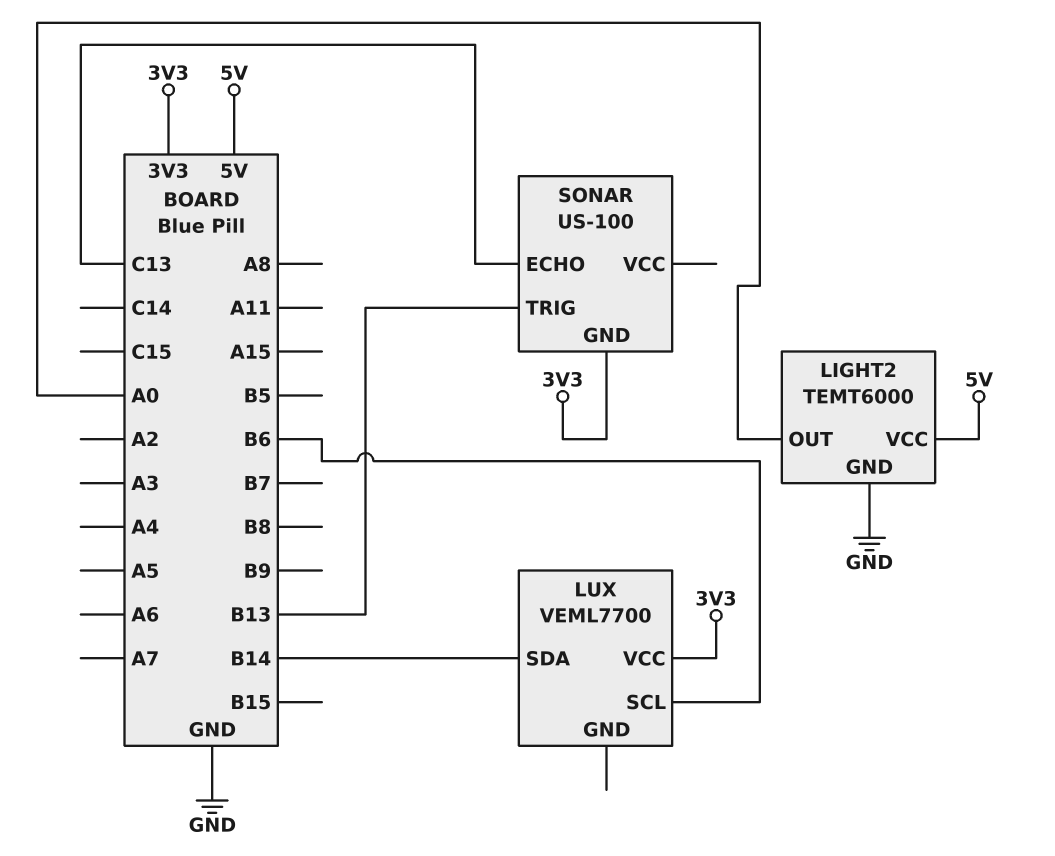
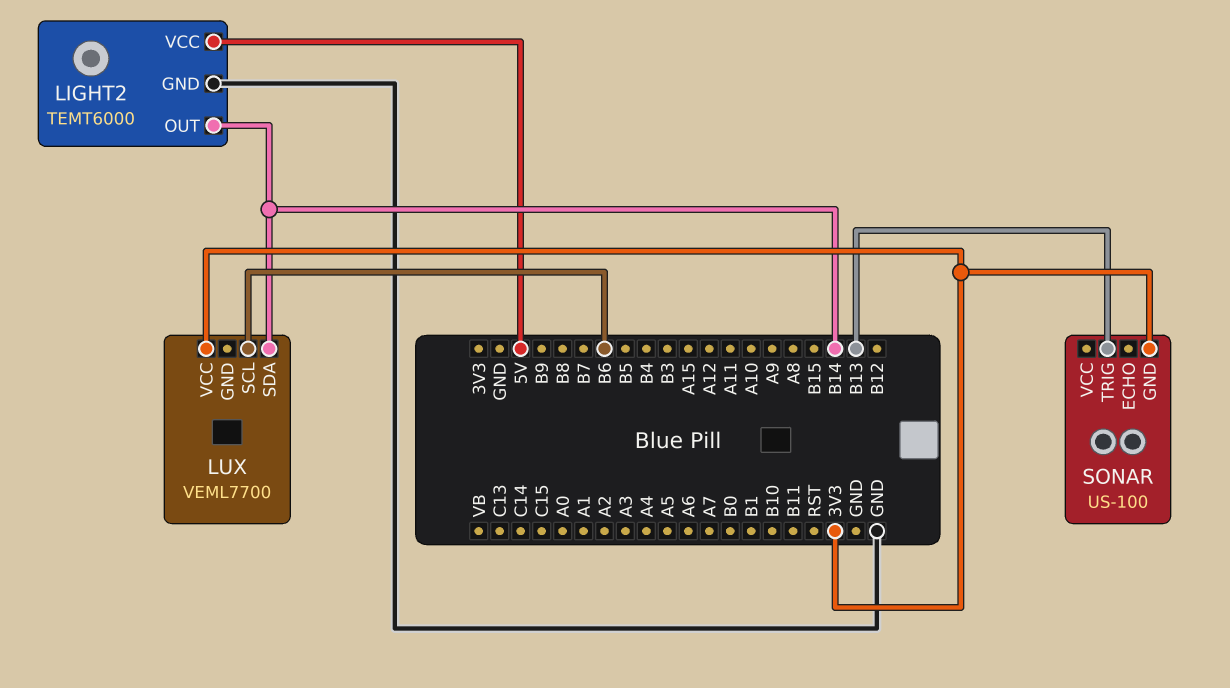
LIGHT2 pin OUT: A0 -> B14
SONAR pin ECHO: C13 -> none

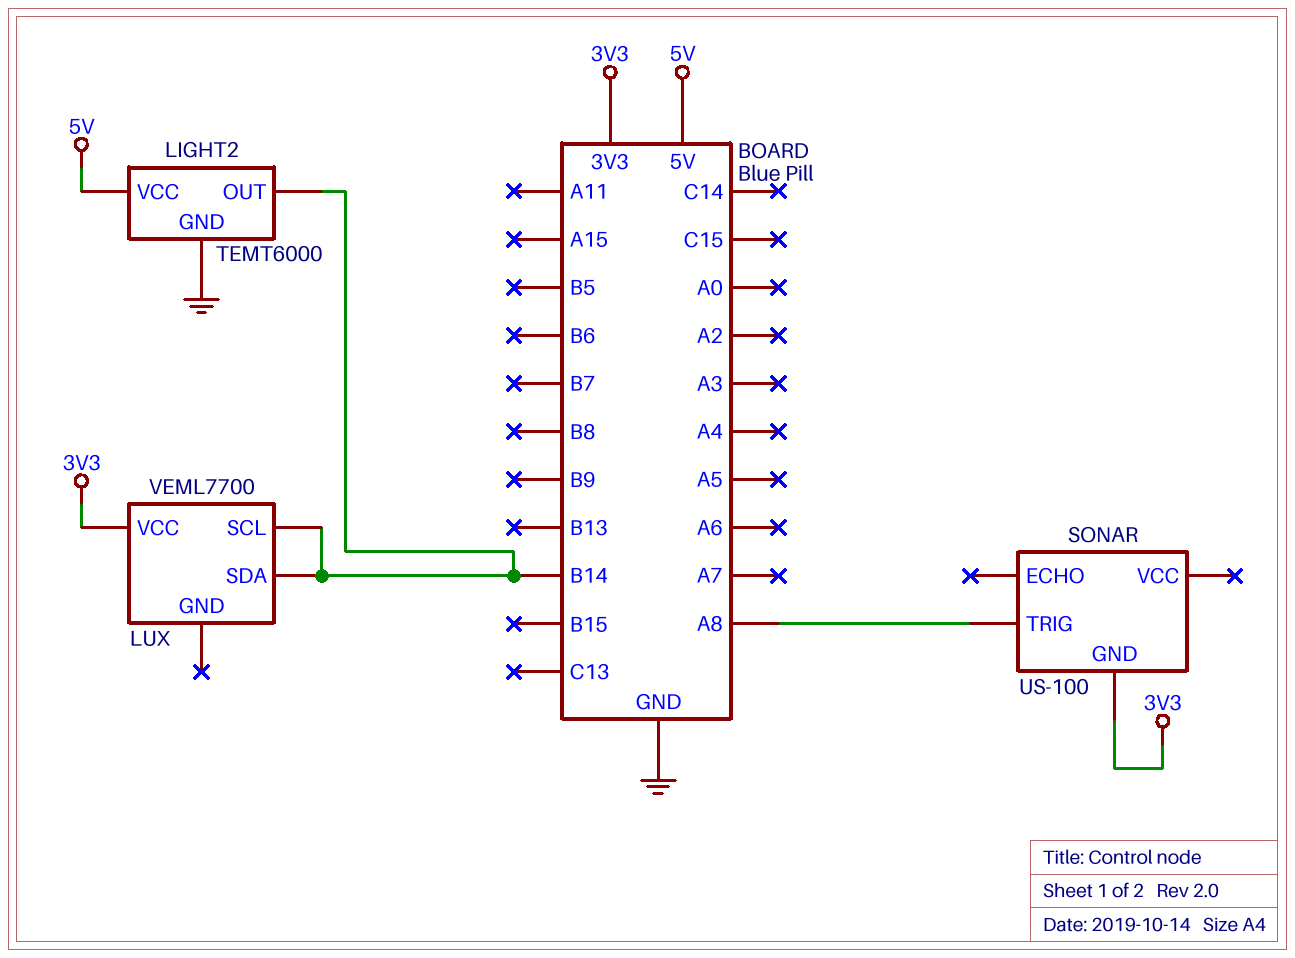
LUX pin SCL: B6 -> B14
SONAR pin TRIG: B13 -> A8

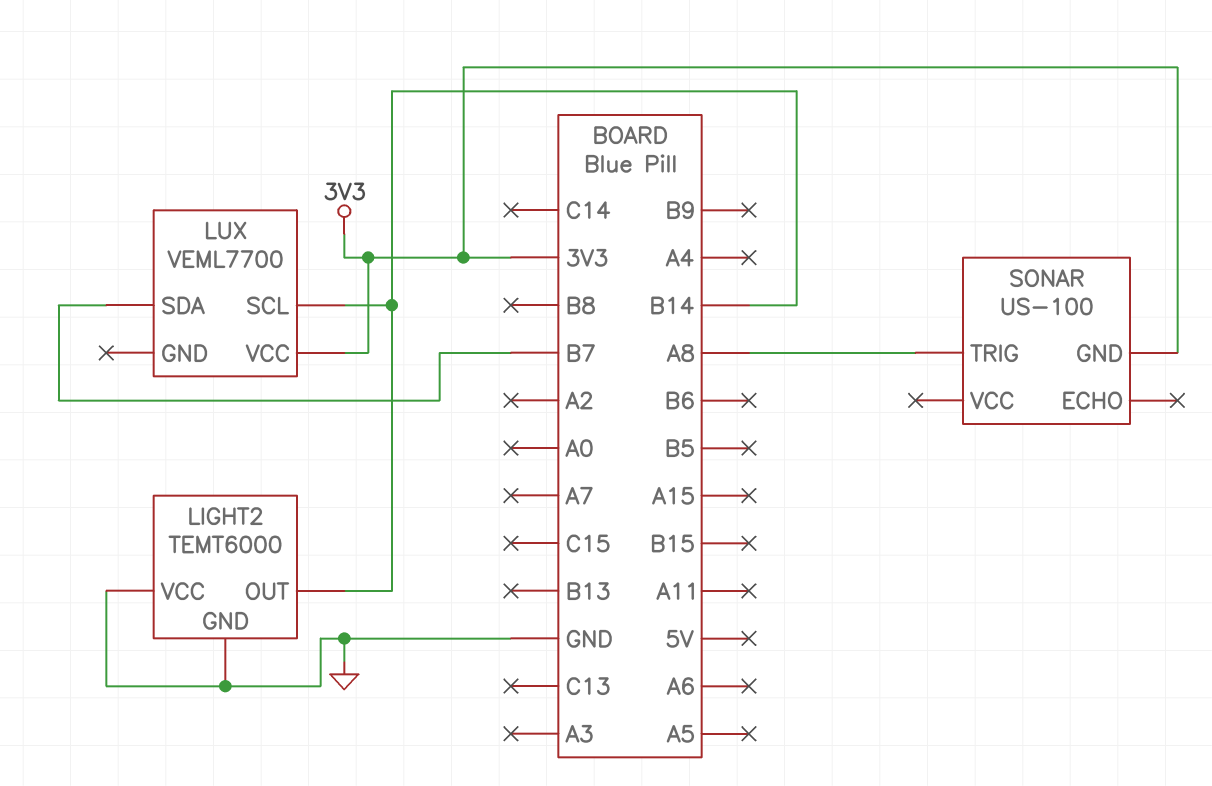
LIGHT2 pin VCC: 5V -> GND
LUX pin SDA: B14 -> B7

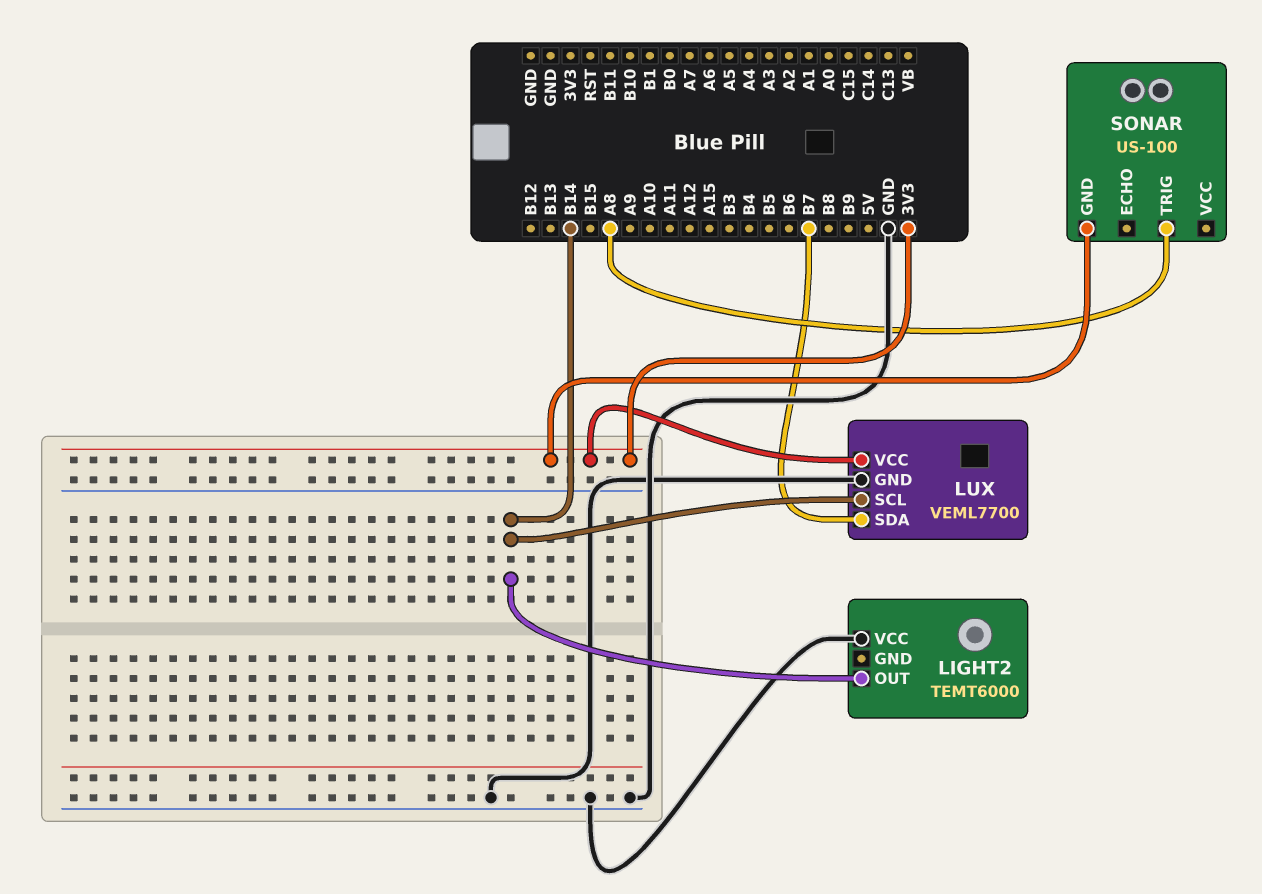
LIGHT2 pin GND: GND -> none
LUX pin GND: none -> GND

